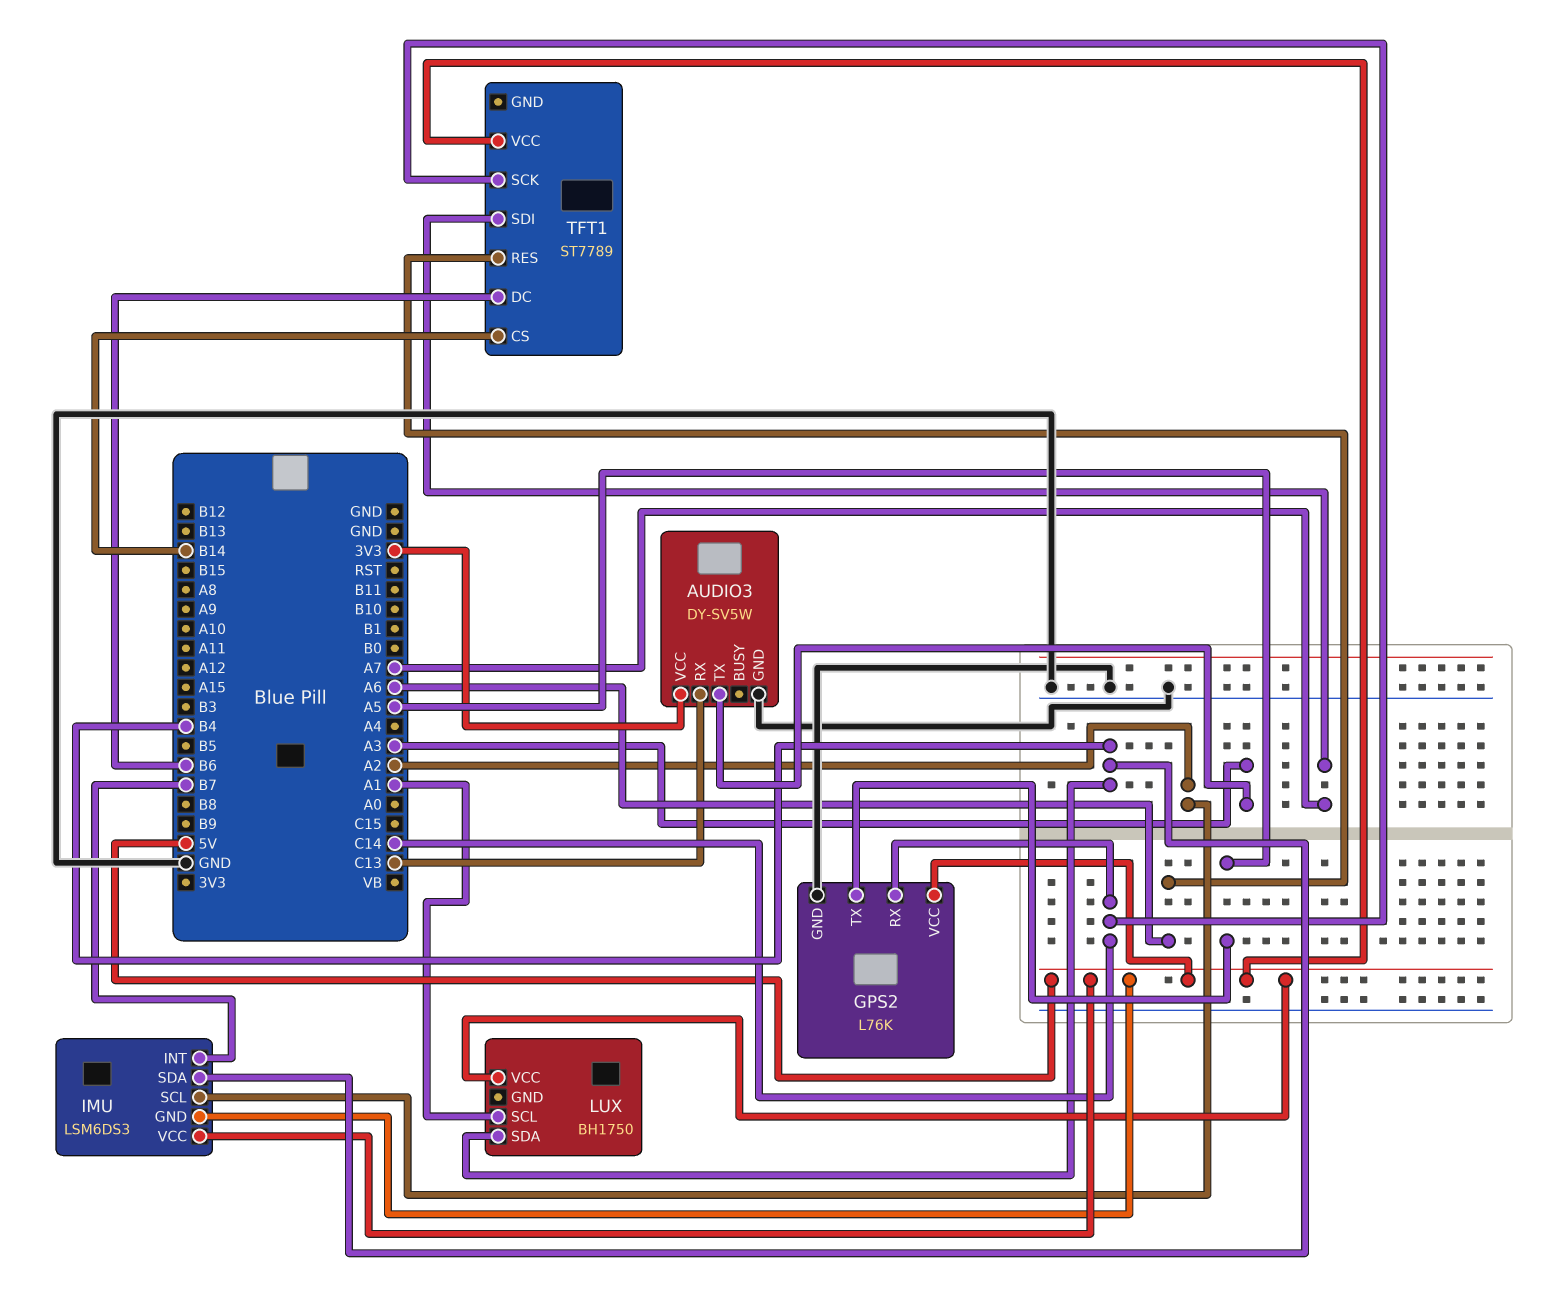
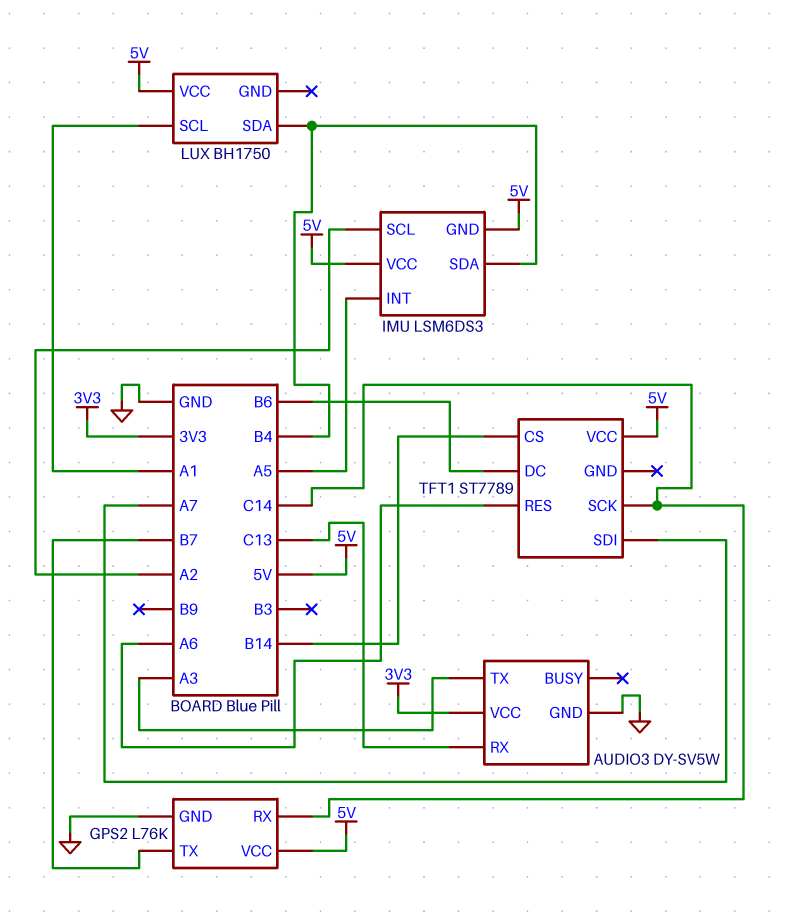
GPS2 pin TX: A5 -> B7
IMU pin INT: B7 -> A5

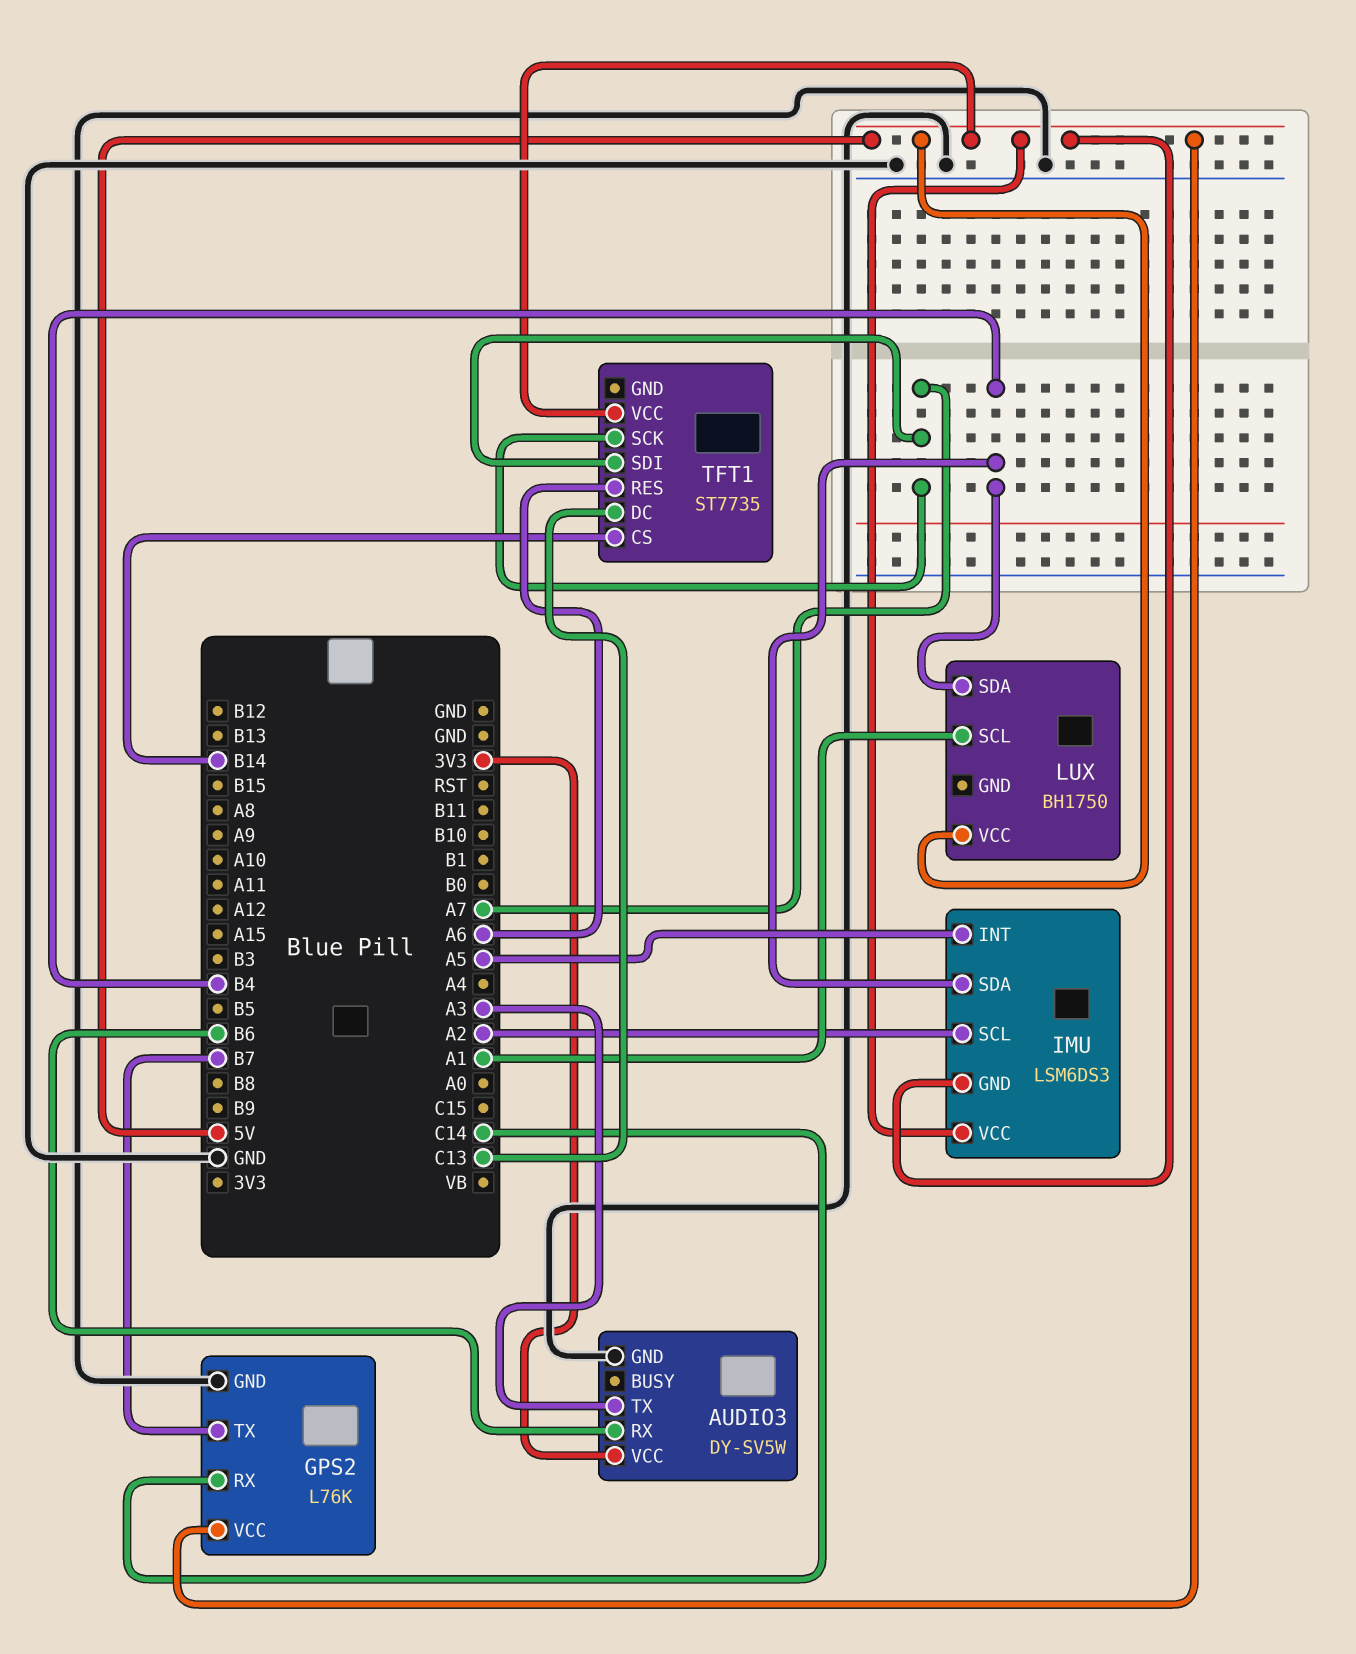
AUDIO3 pin RX: C13 -> B6
TFT1: ST7789 -> ST7735
TFT1 pin DC: B6 -> C13
TFT1 pin SCK: C14 -> A7

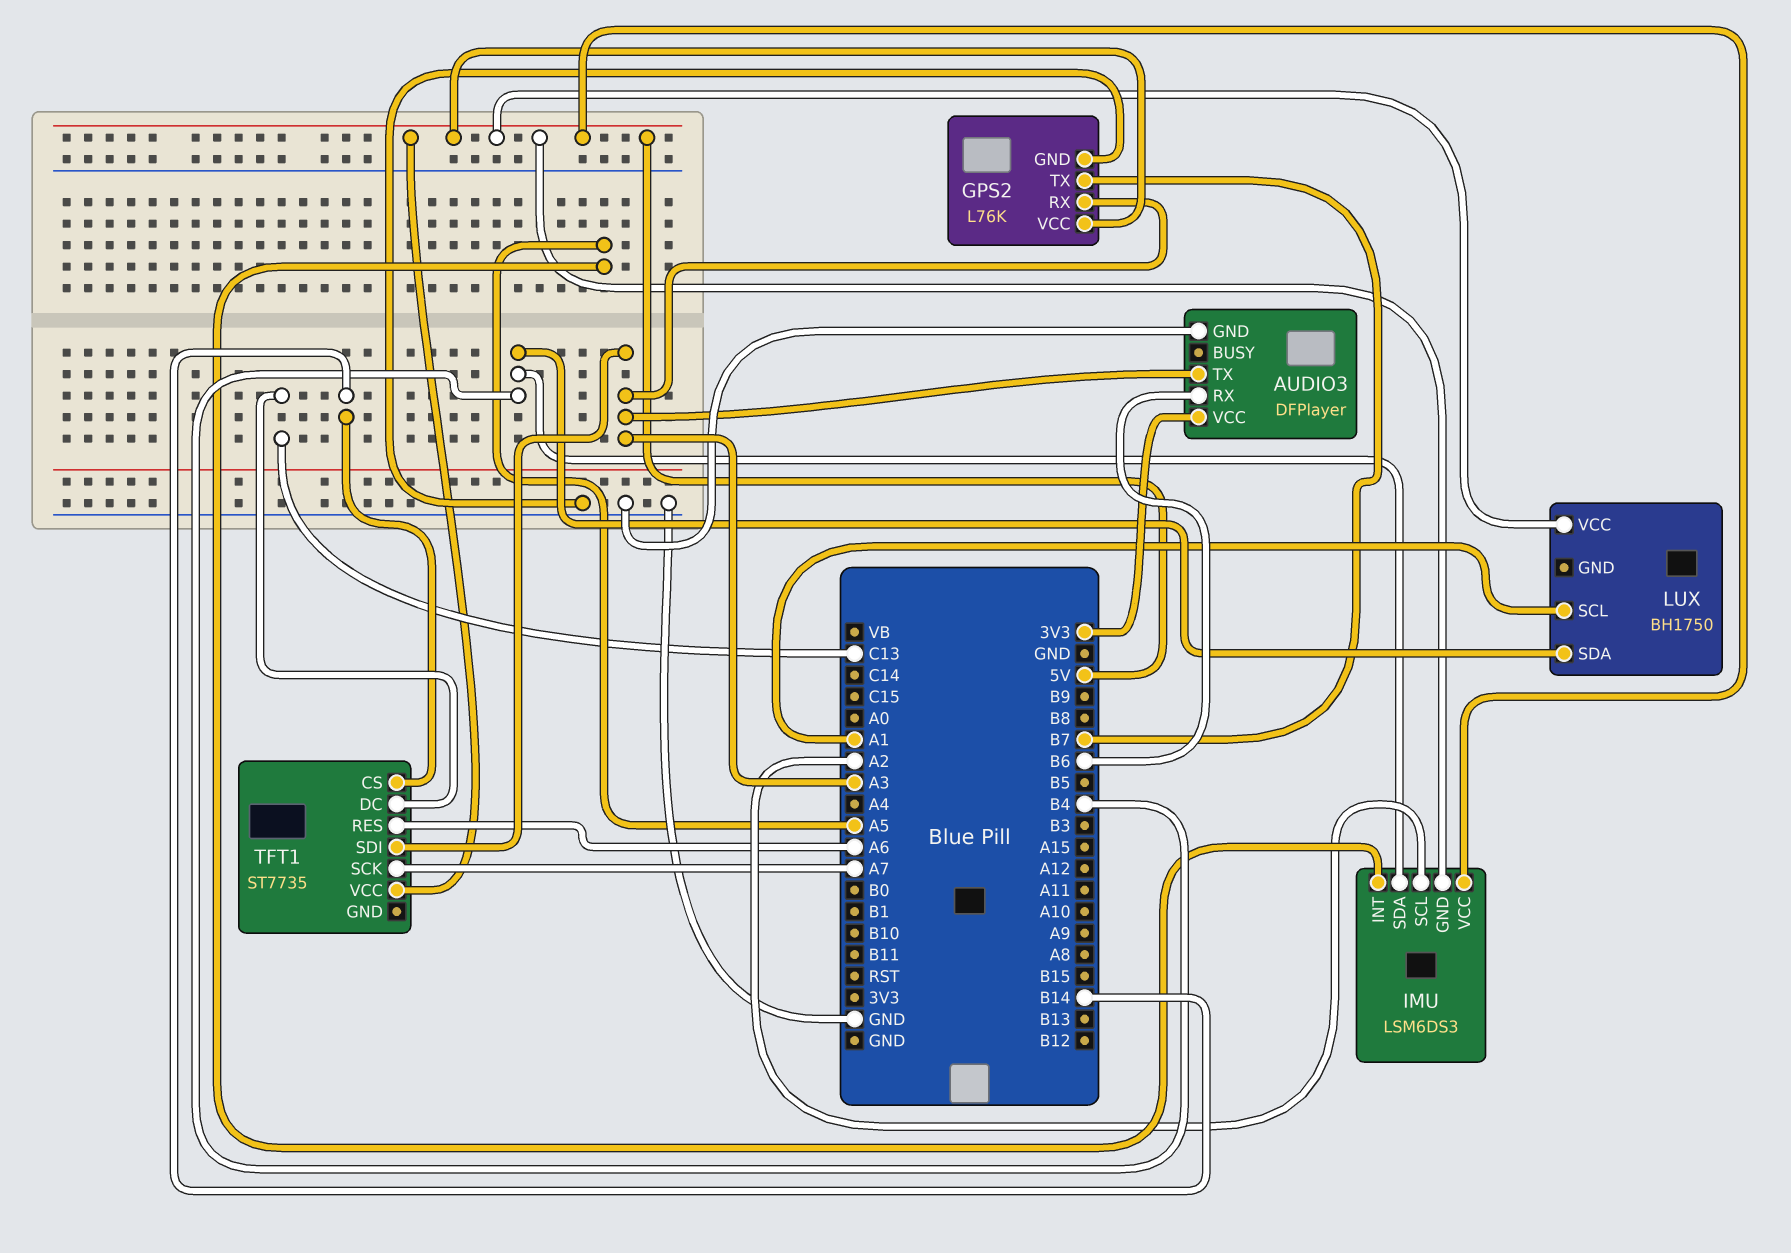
AUDIO3: DY-SV5W -> DFPlayer
GPS2 pin RX: C14 -> A3
TFT1 pin SDI: A7 -> A3

